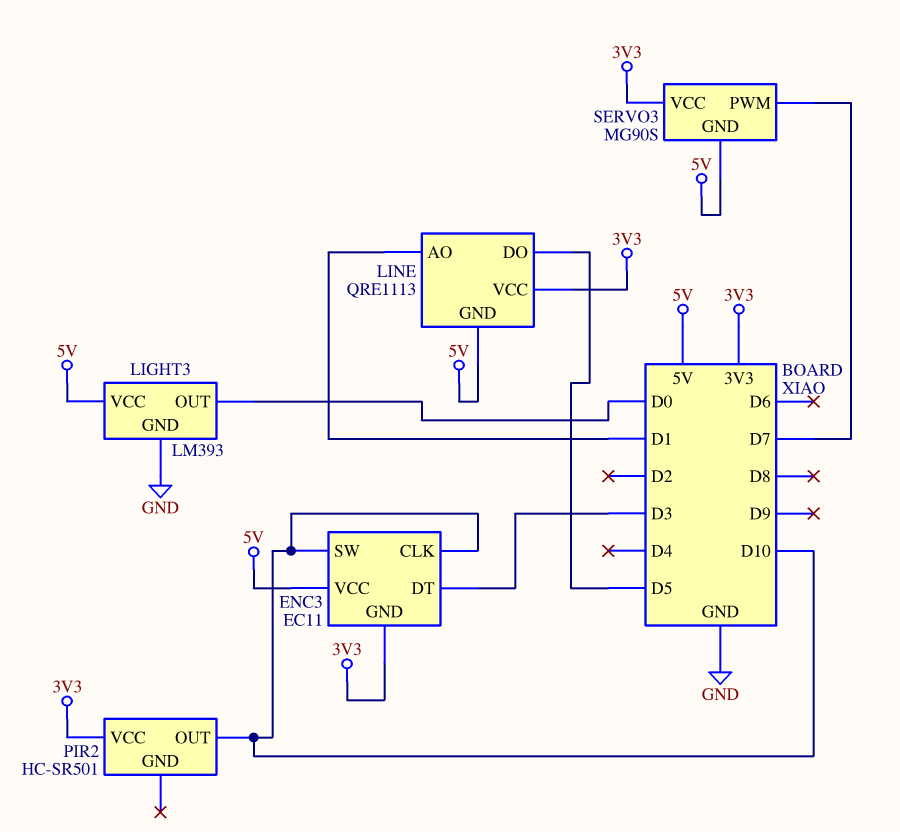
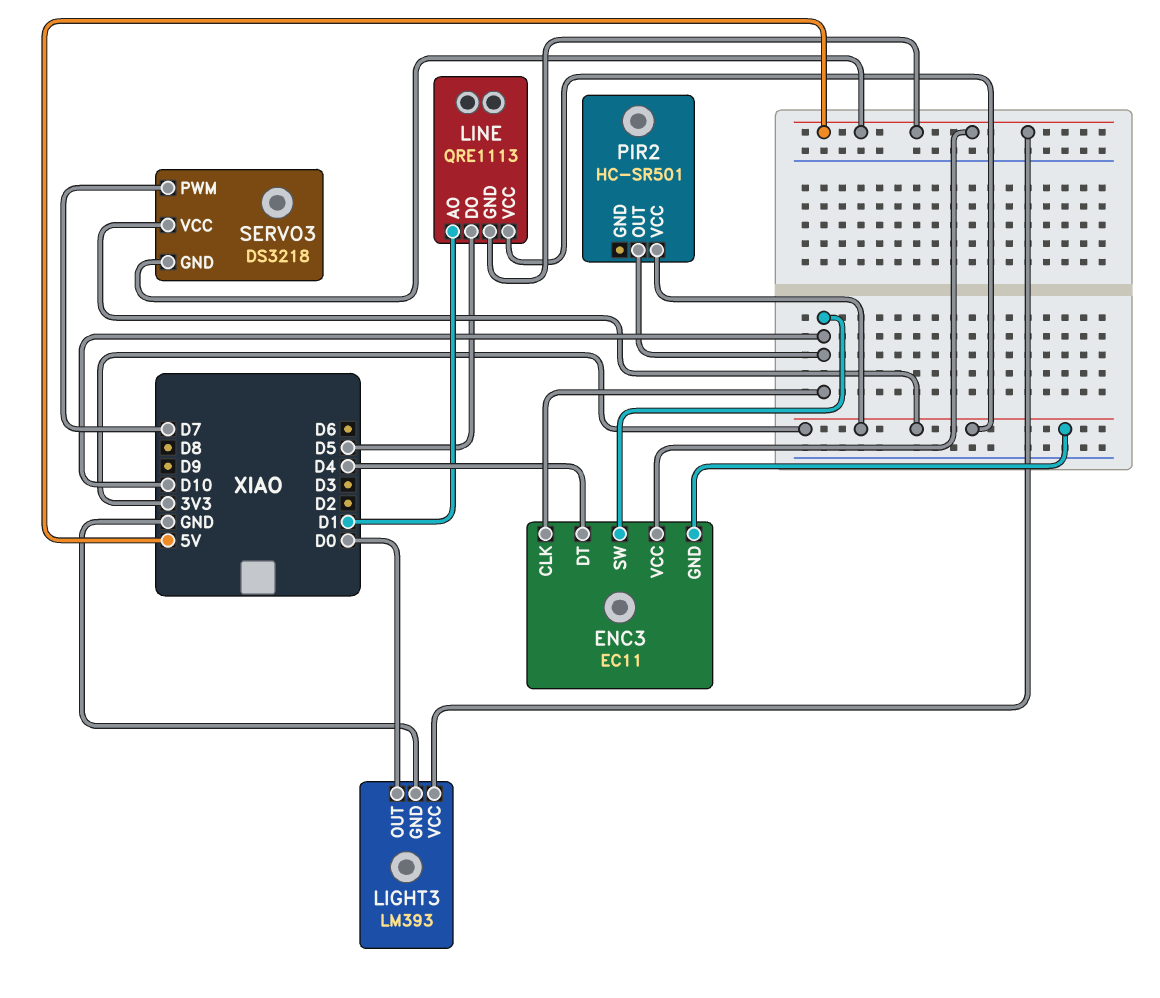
ENC3 pin DT: D3 -> D4
SERVO3: MG90S -> DS3218

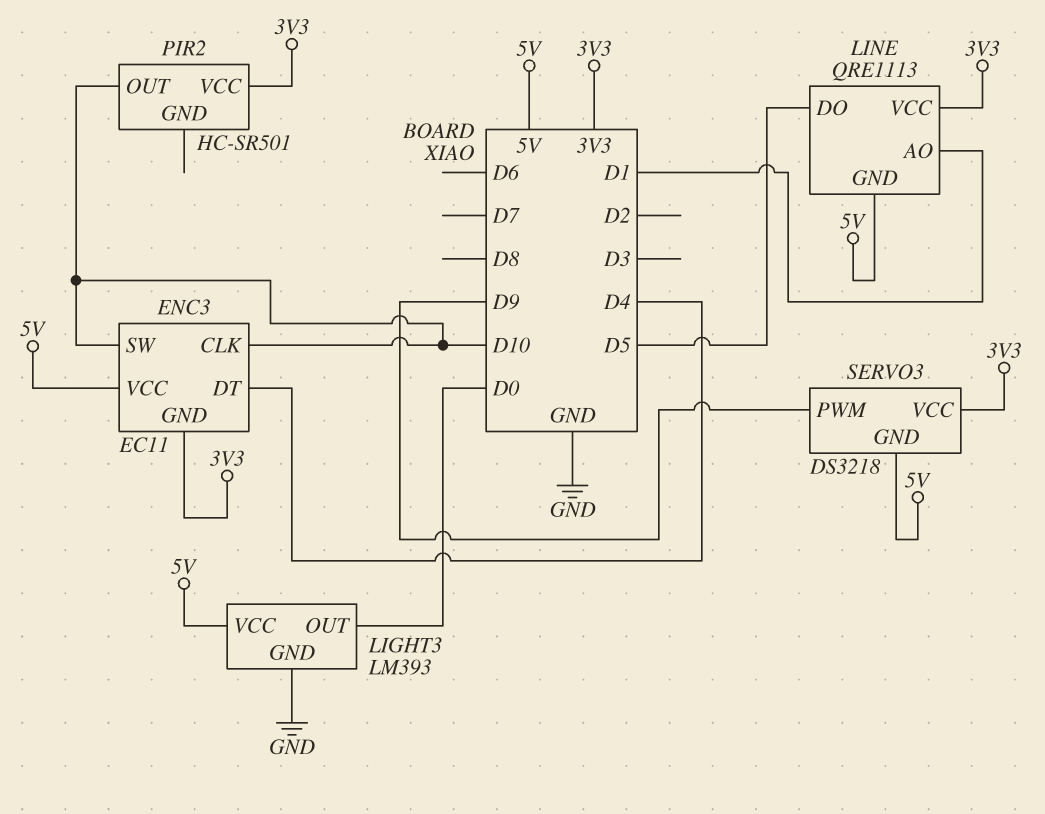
SERVO3 pin PWM: D7 -> D9

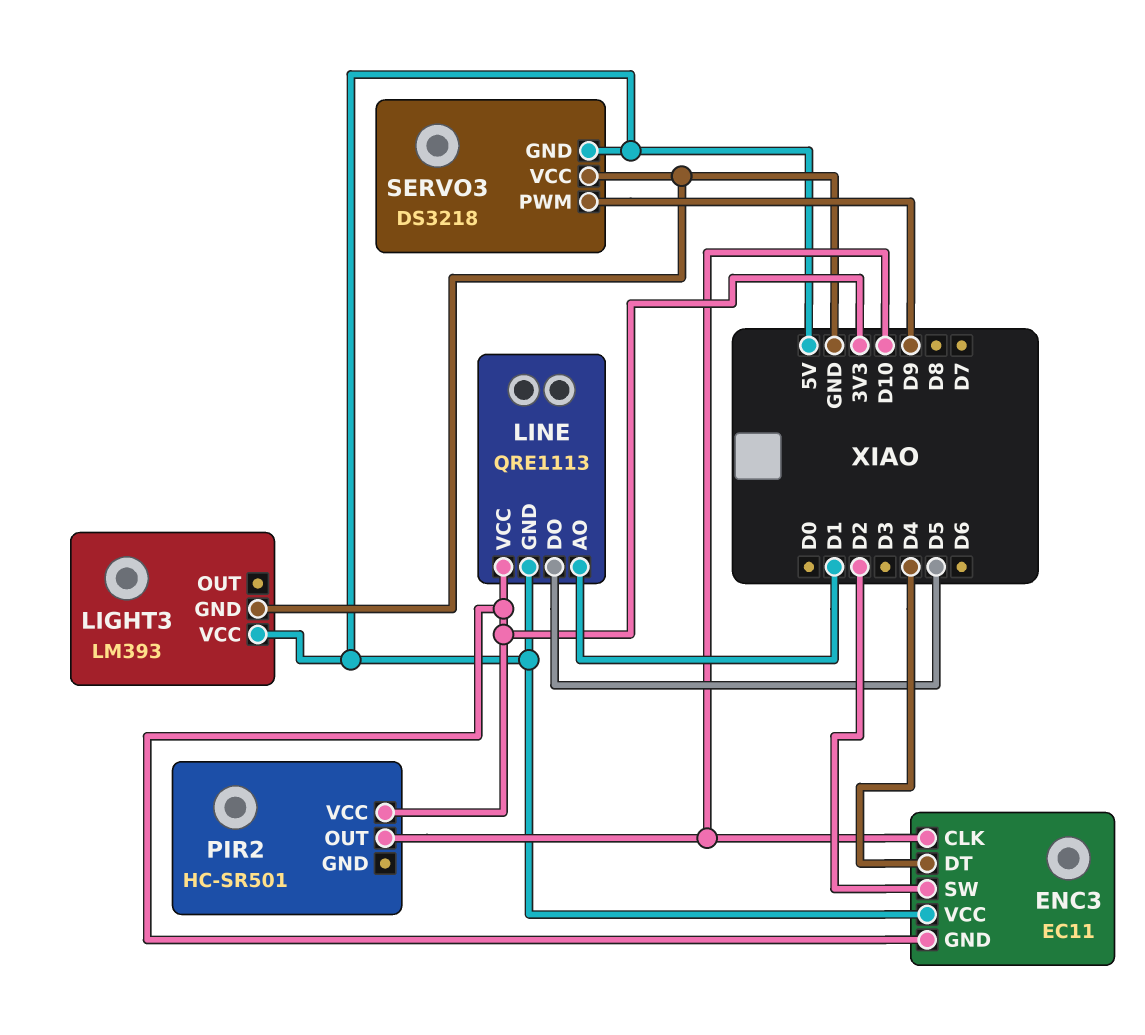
ENC3 pin SW: D10 -> D2
LIGHT3 pin OUT: D0 -> none
SERVO3 pin VCC: 3V3 -> GND

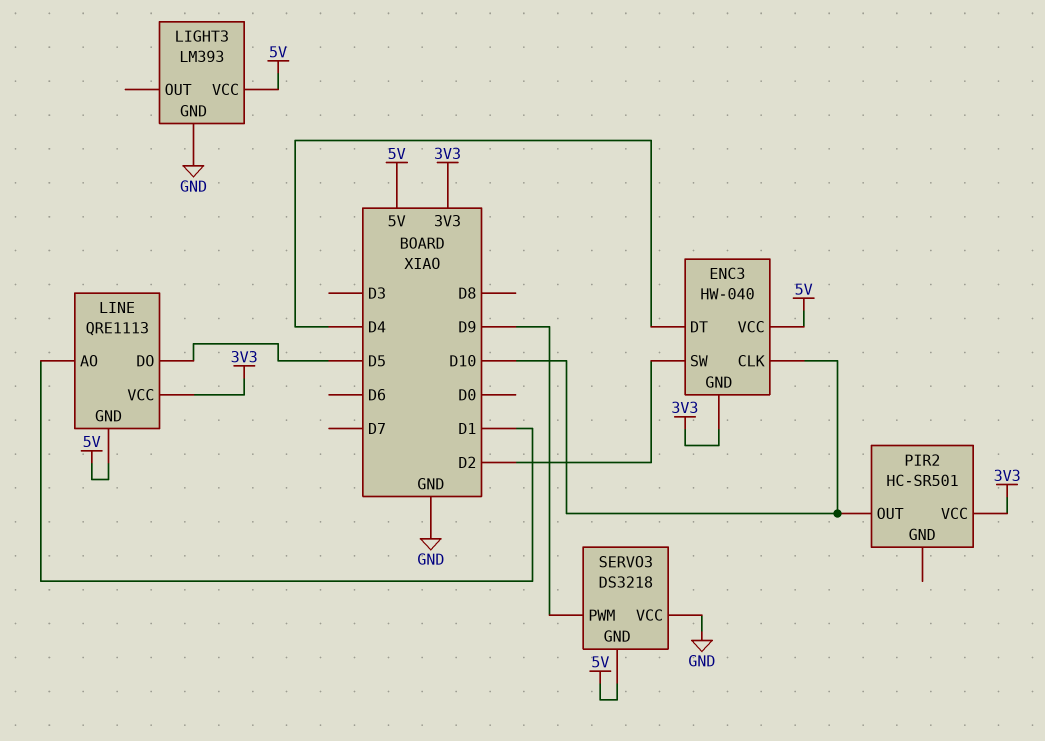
ENC3: EC11 -> HW-040

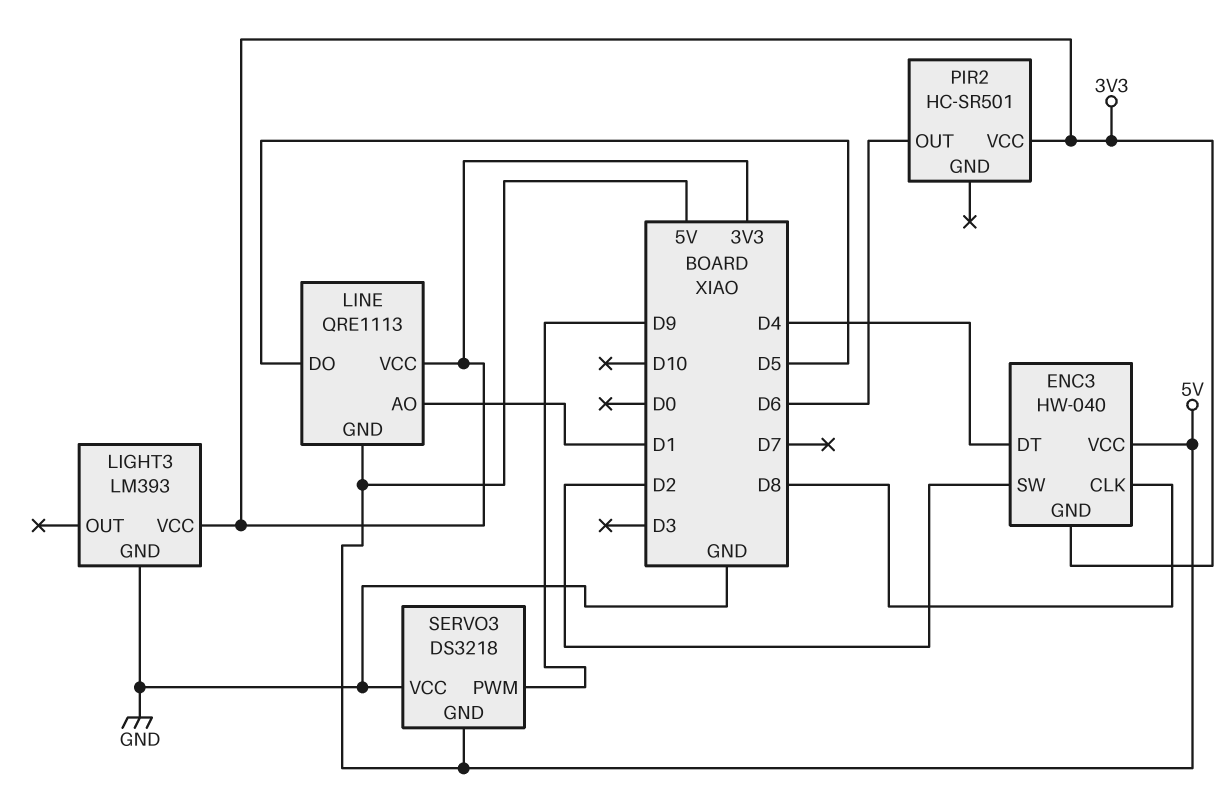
ENC3 pin CLK: D10 -> D8
LIGHT3 pin VCC: 5V -> 3V3
PIR2 pin OUT: D10 -> D6

